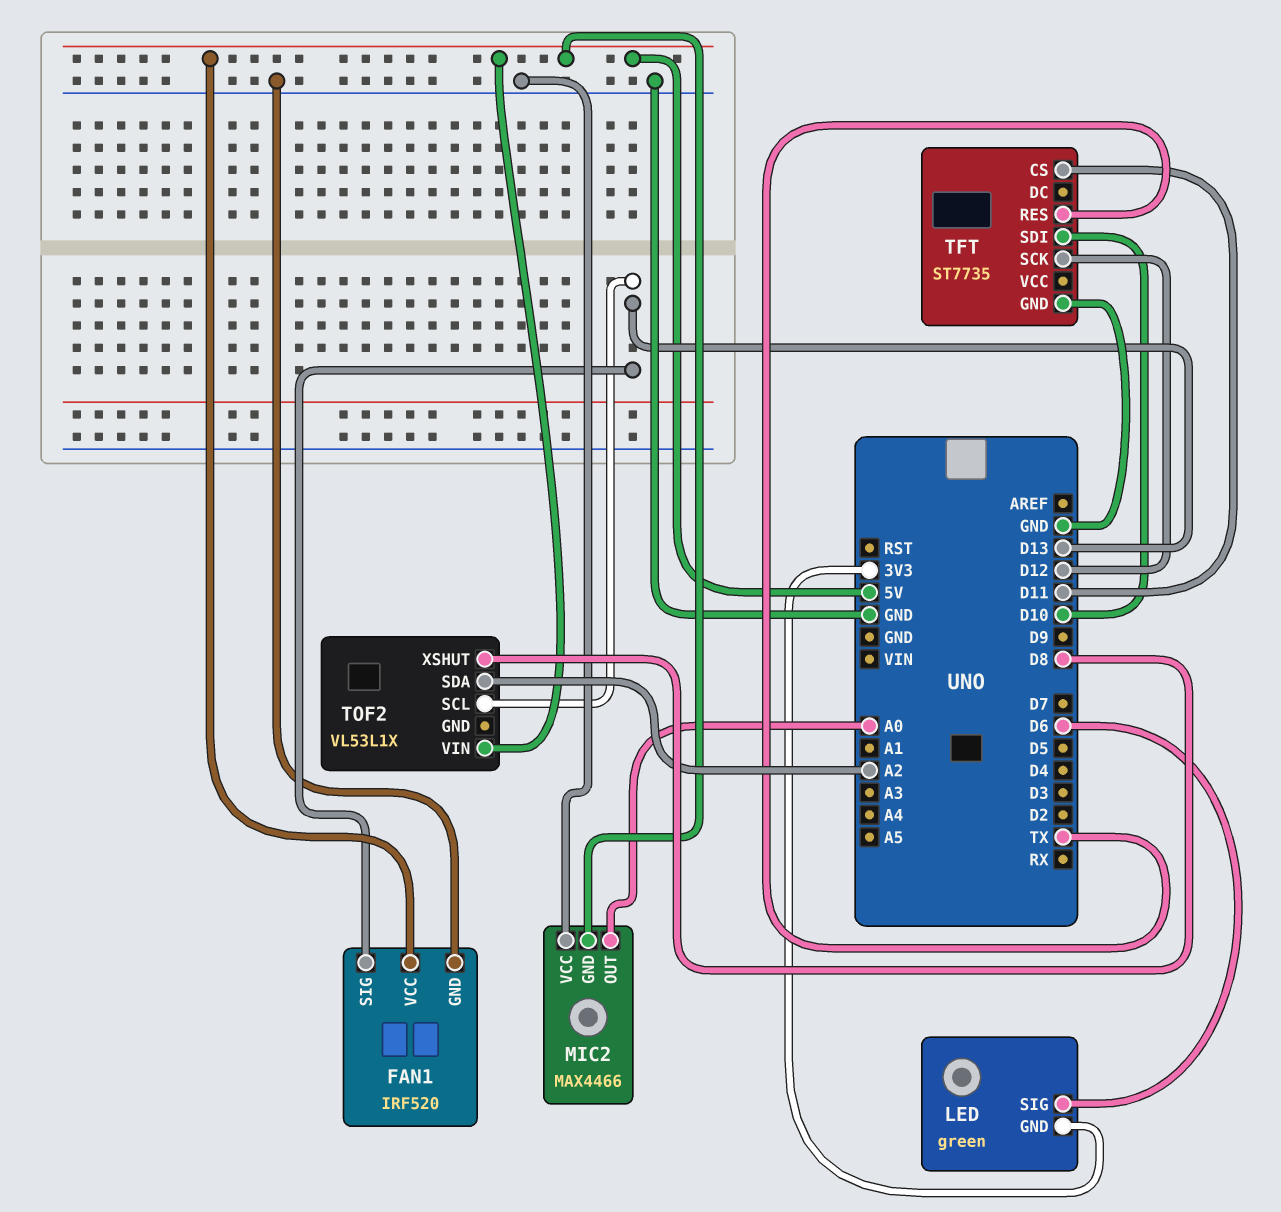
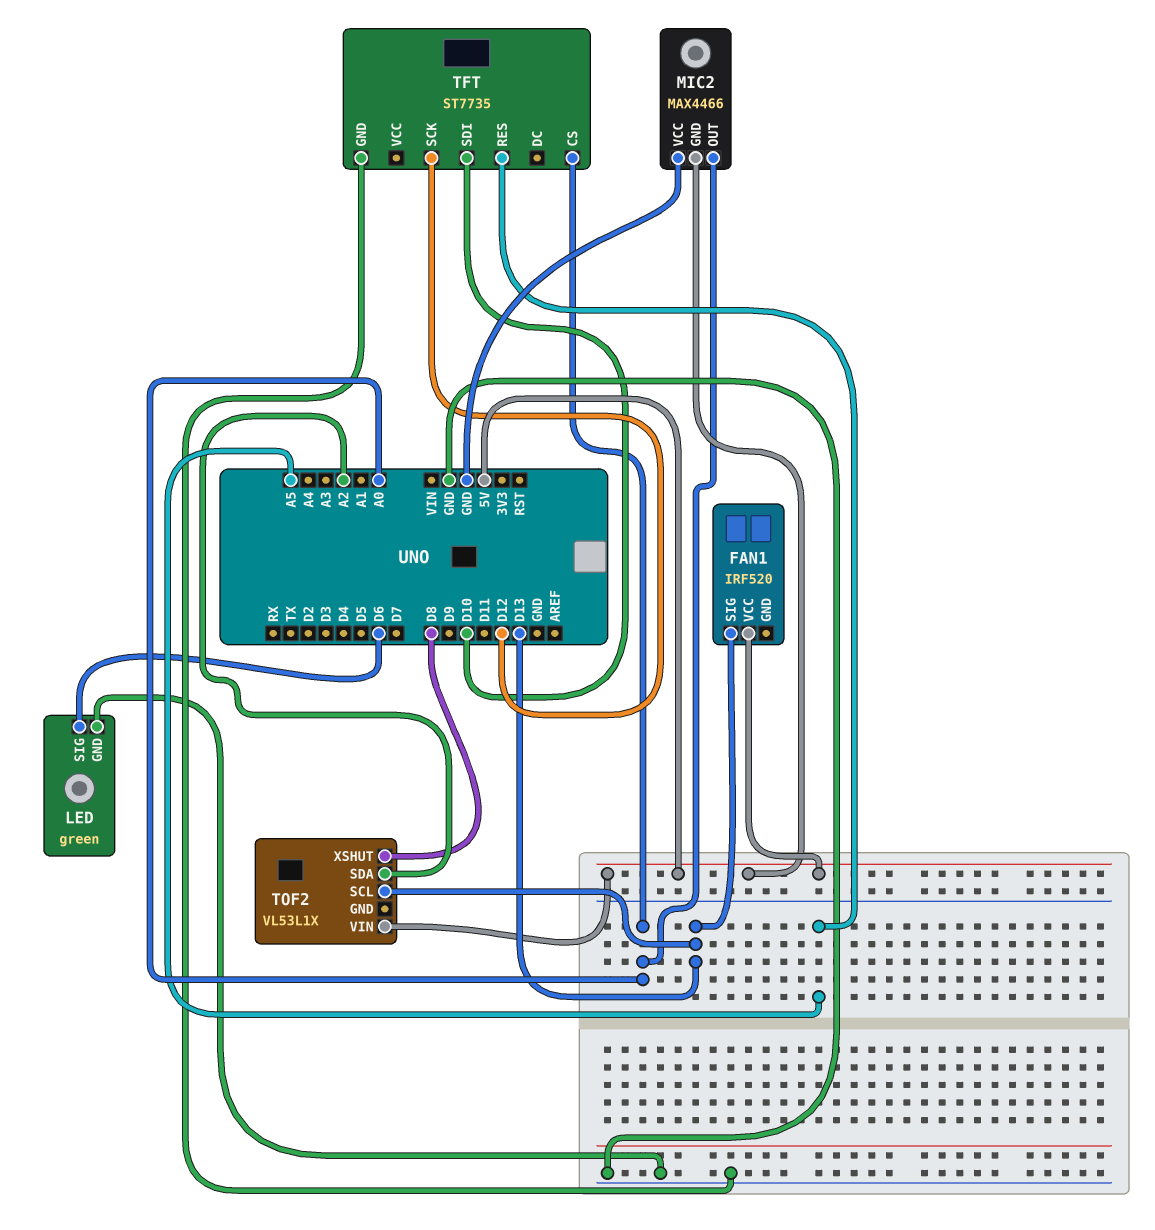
FAN1 pin GND: GND -> none
LED pin GND: 3V3 -> GND
TFT pin CS: D11 -> A0
TFT pin RES: TX -> A5

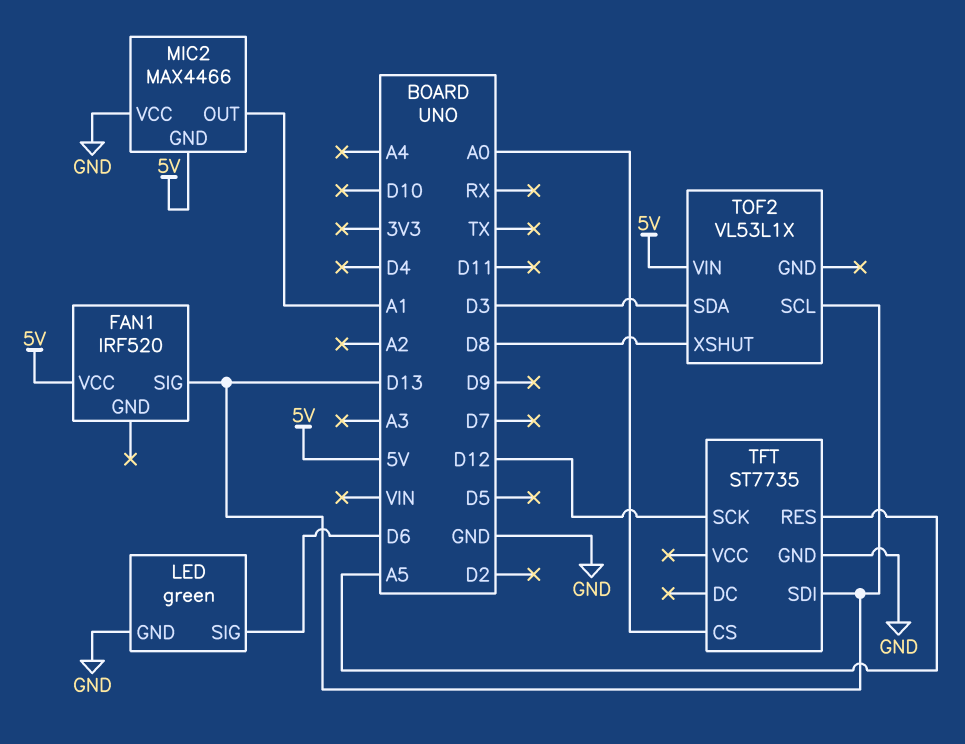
MIC2 pin OUT: A0 -> A1
TFT pin SDI: D10 -> D13
TOF2 pin SDA: A2 -> D3

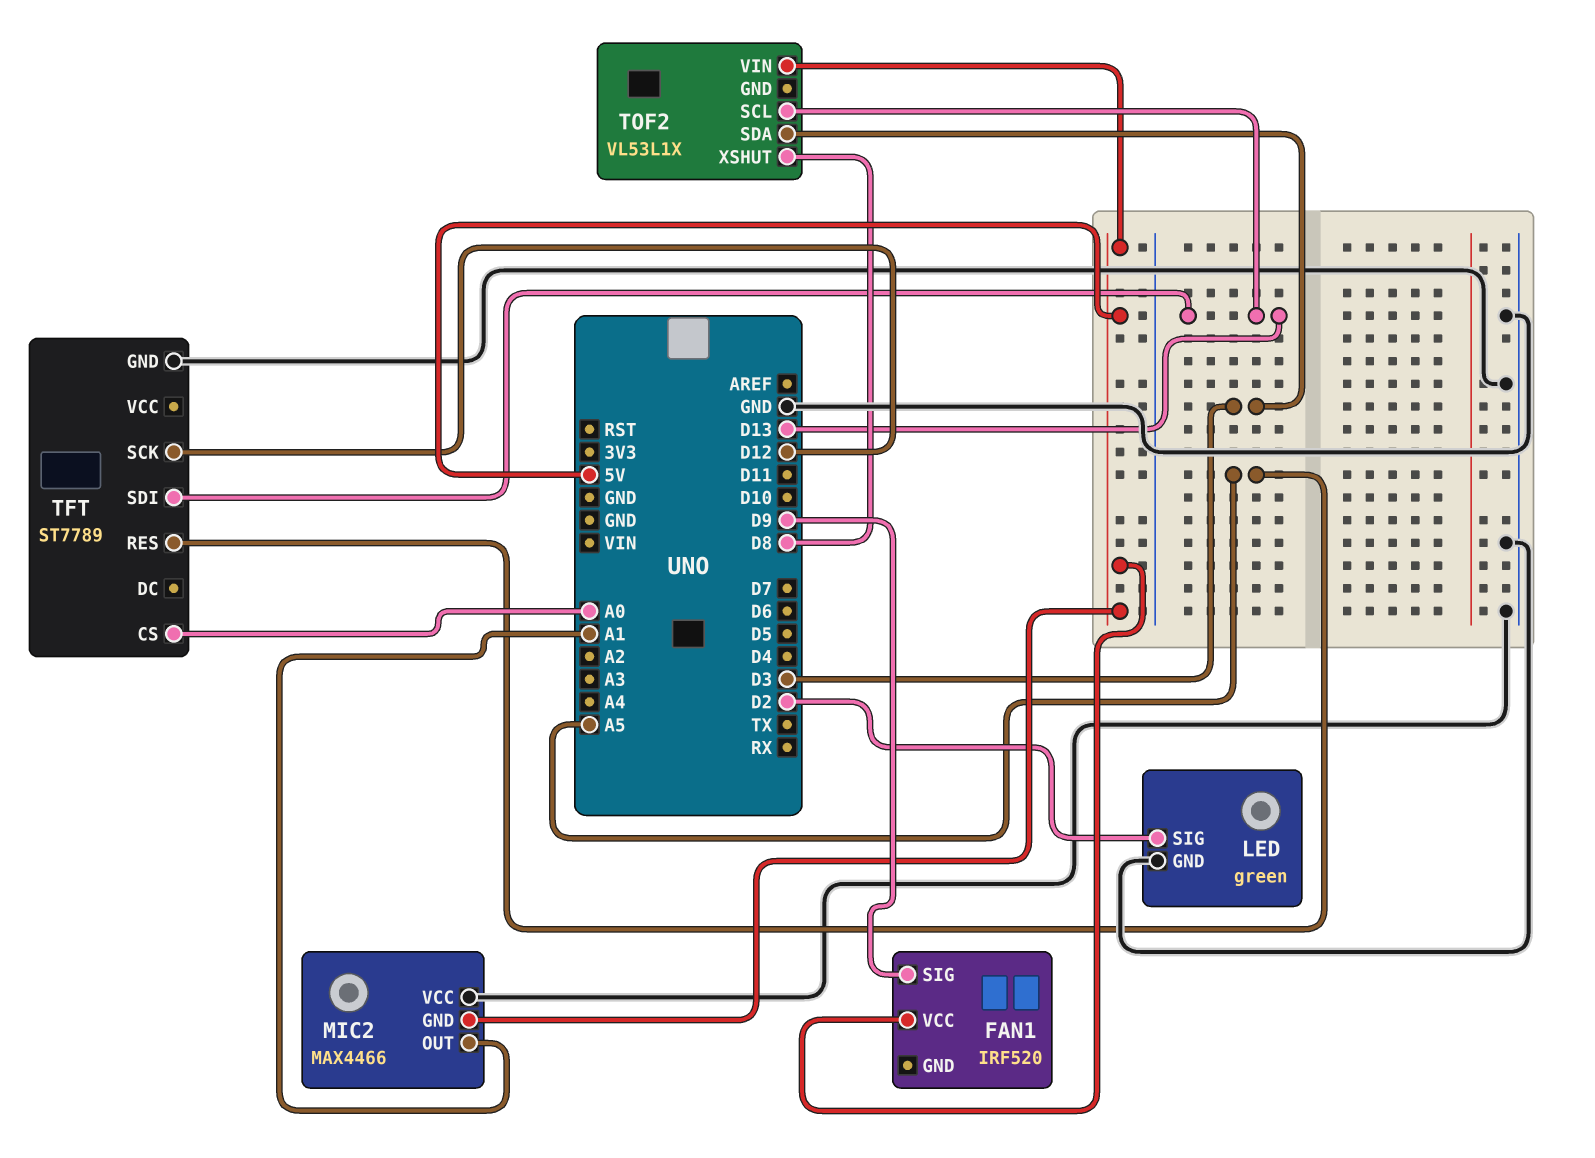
FAN1 pin SIG: D13 -> D9
LED pin SIG: D6 -> D2
TFT: ST7735 -> ST7789

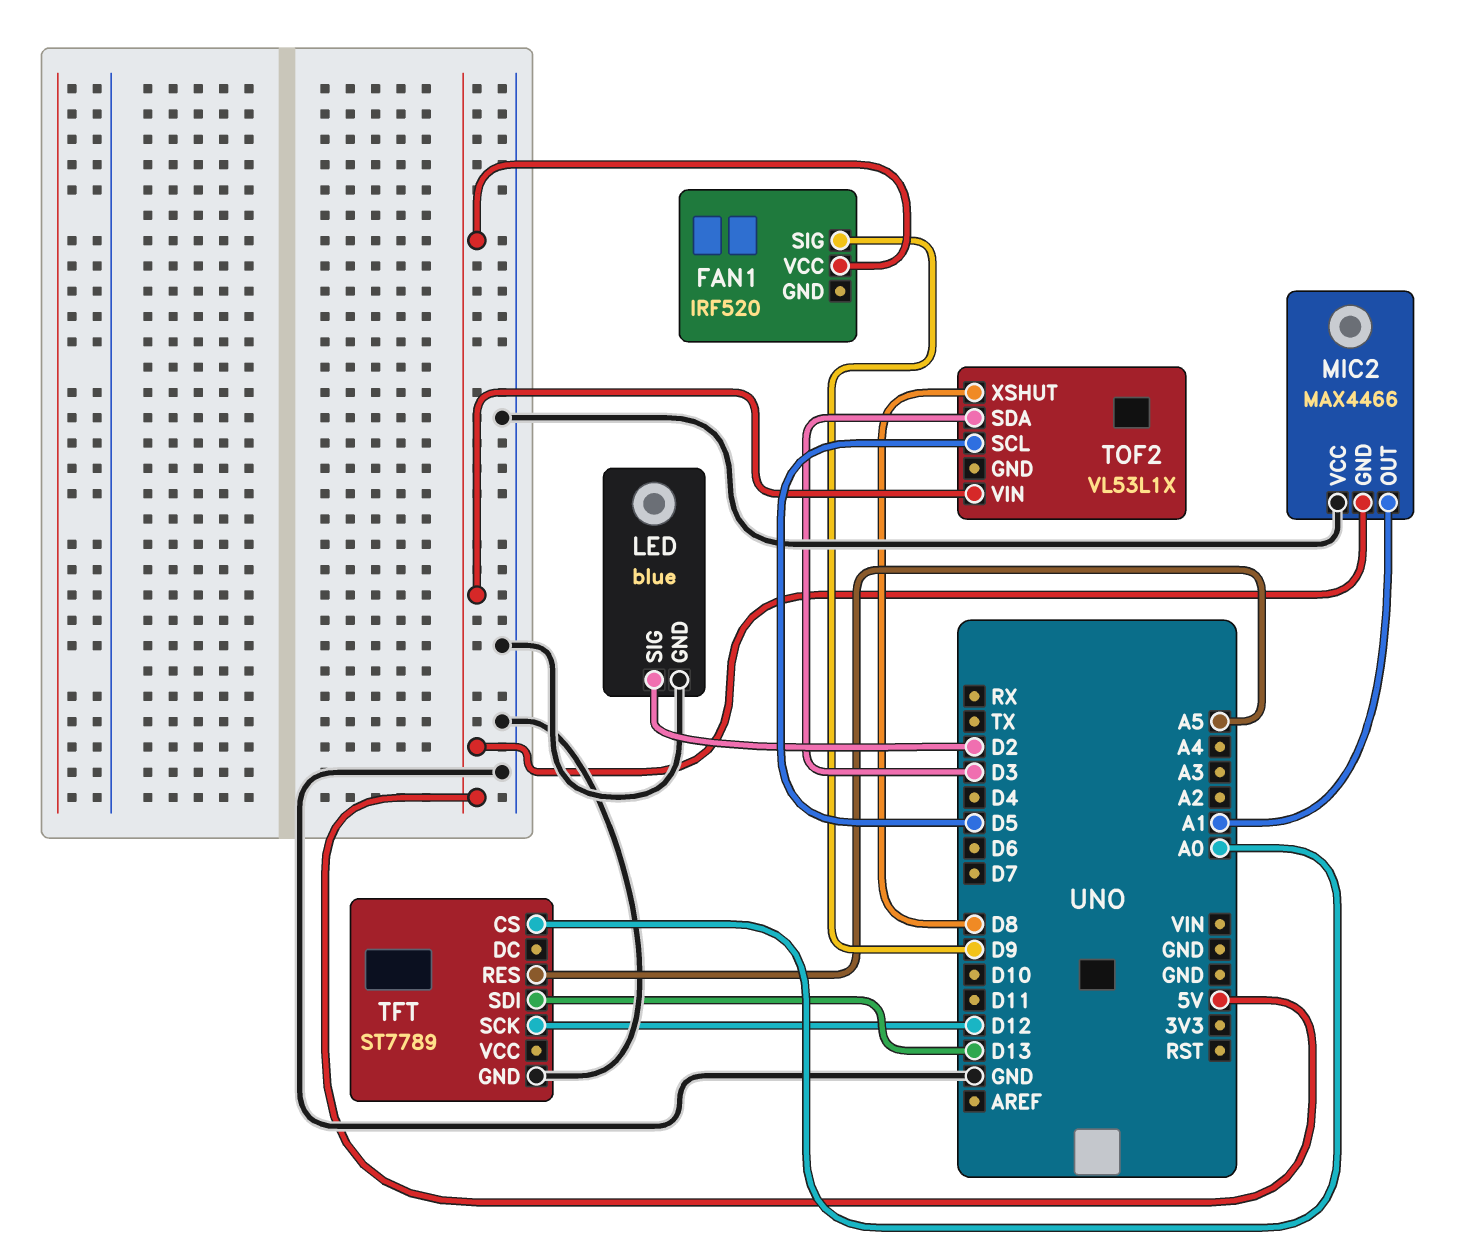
LED: green -> blue
TOF2 pin SCL: D13 -> D5

